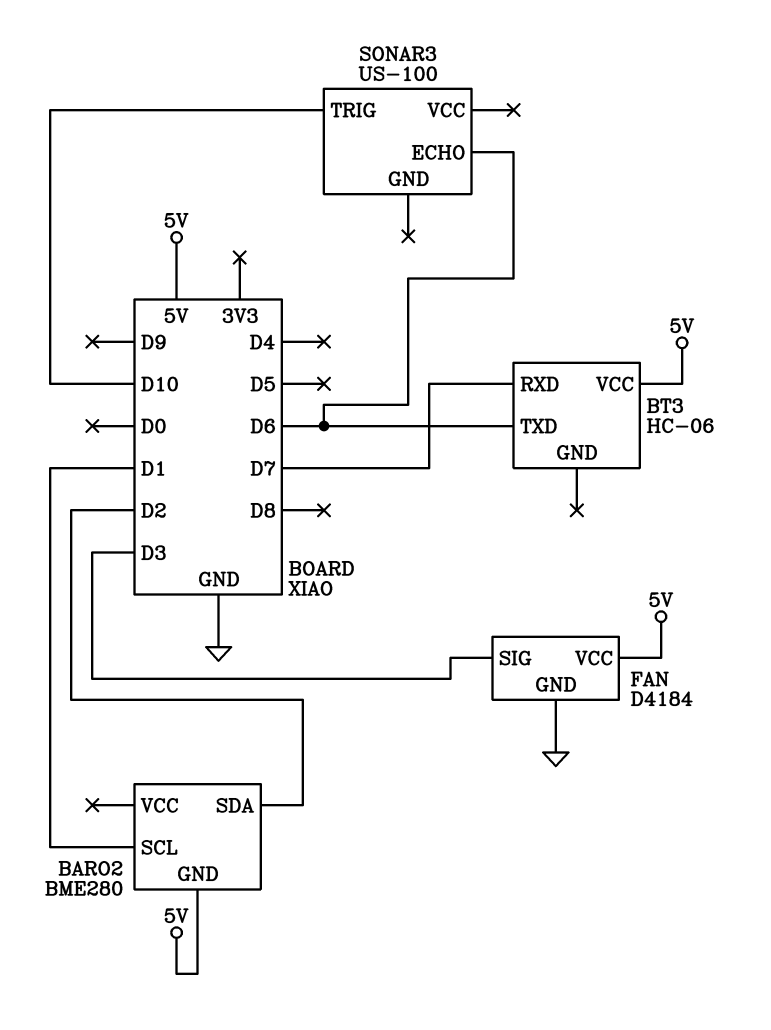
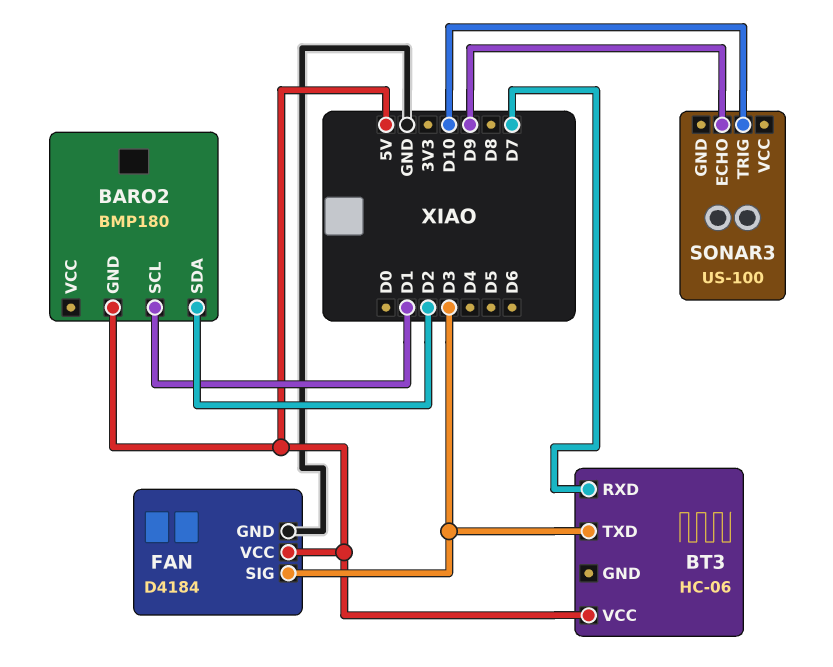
BARO2: BME280 -> BMP180
BT3 pin TXD: D6 -> D3
SONAR3 pin ECHO: D6 -> D9

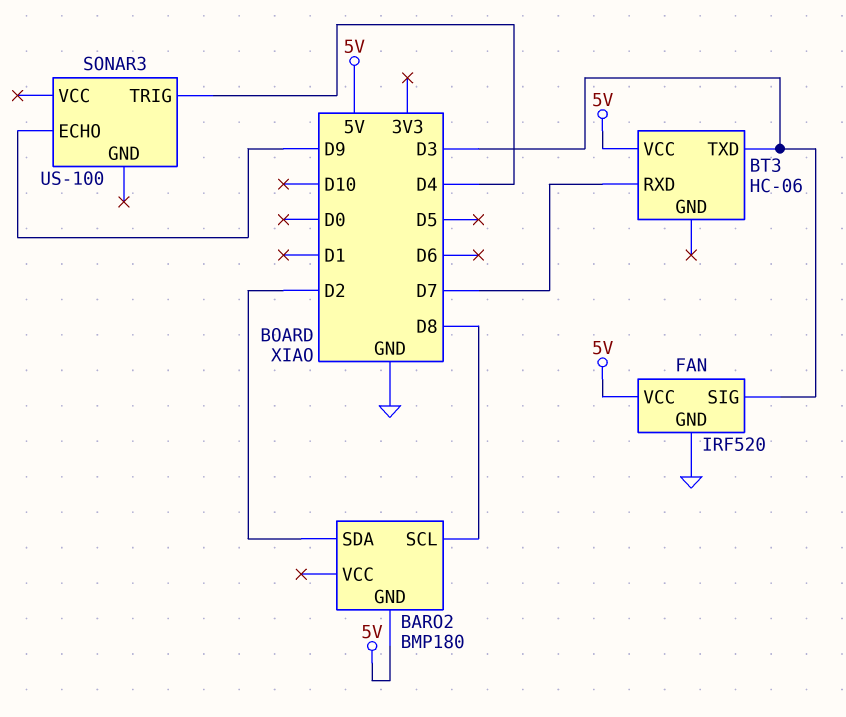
BARO2 pin SCL: D1 -> D8
FAN: D4184 -> IRF520
SONAR3 pin TRIG: D10 -> D4

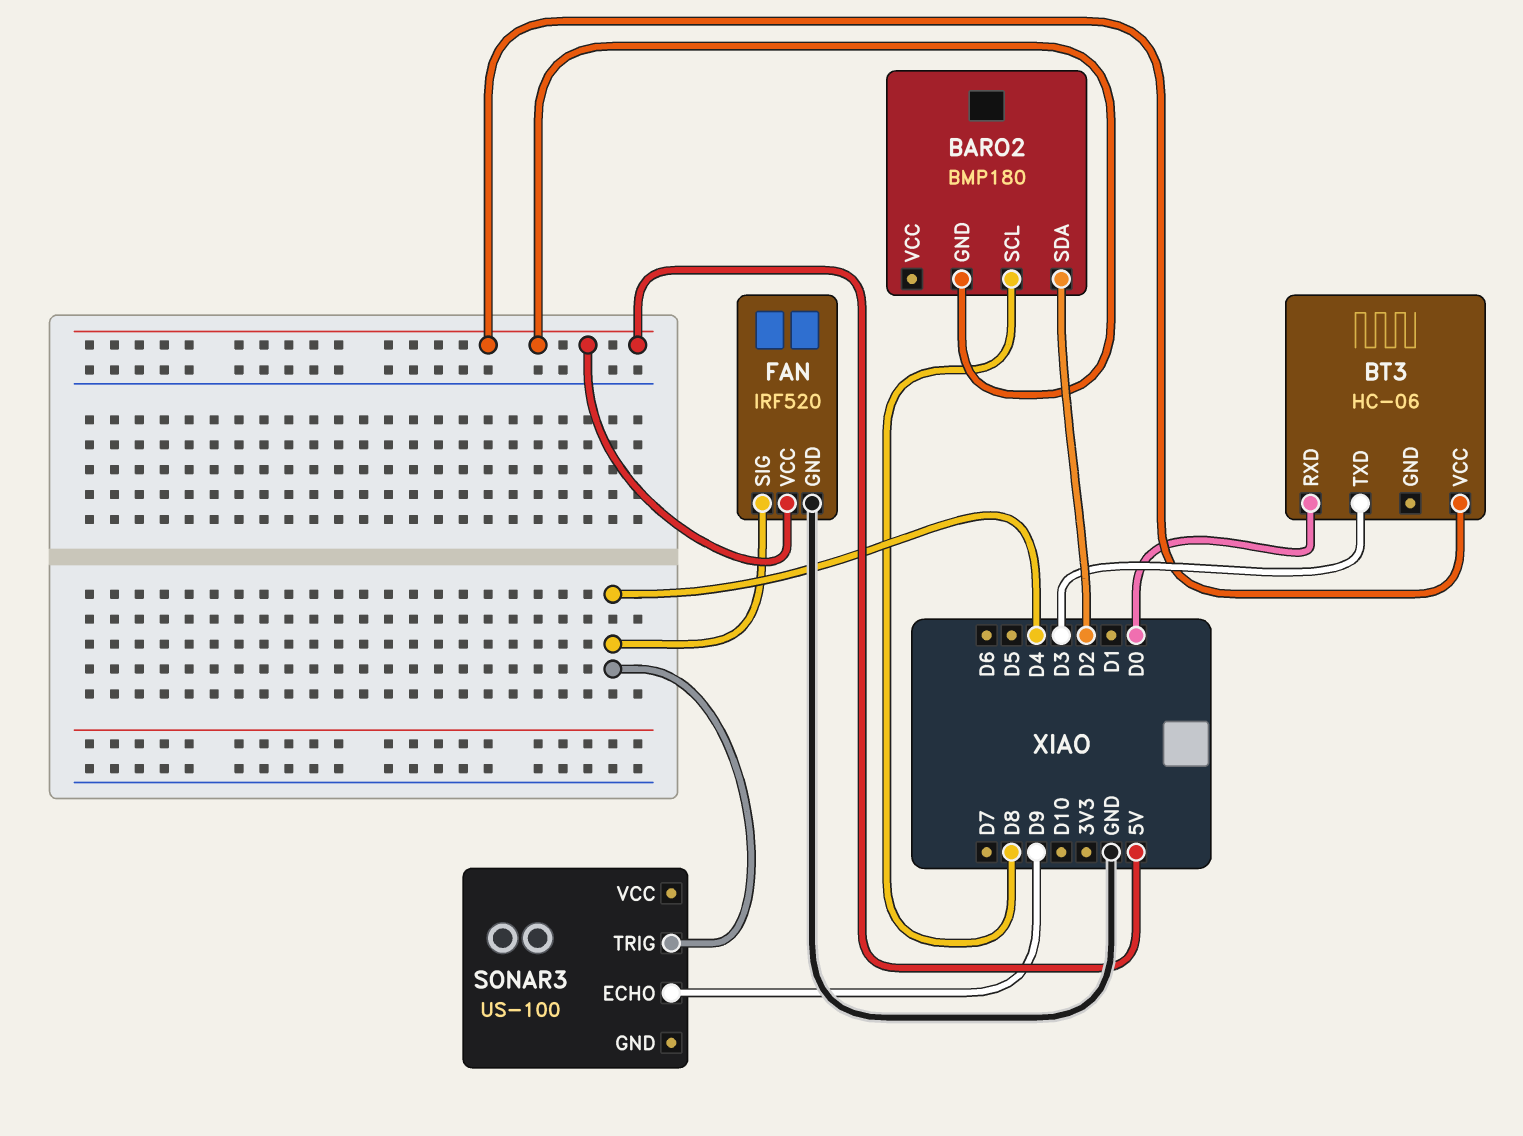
BT3 pin RXD: D7 -> D0
FAN pin SIG: D3 -> D4

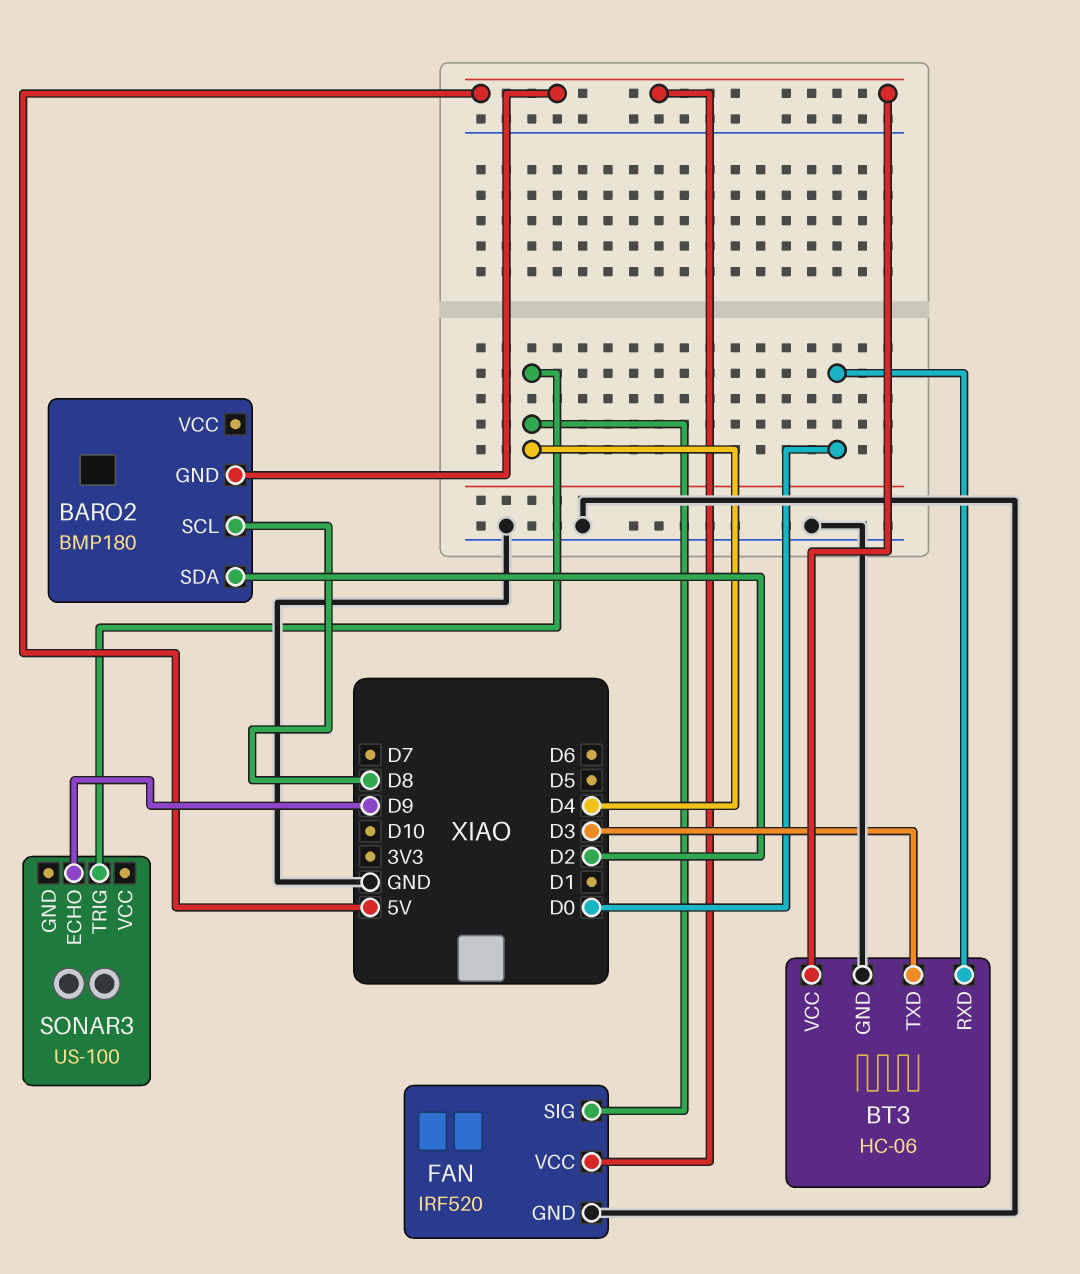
BT3 pin GND: none -> GND

